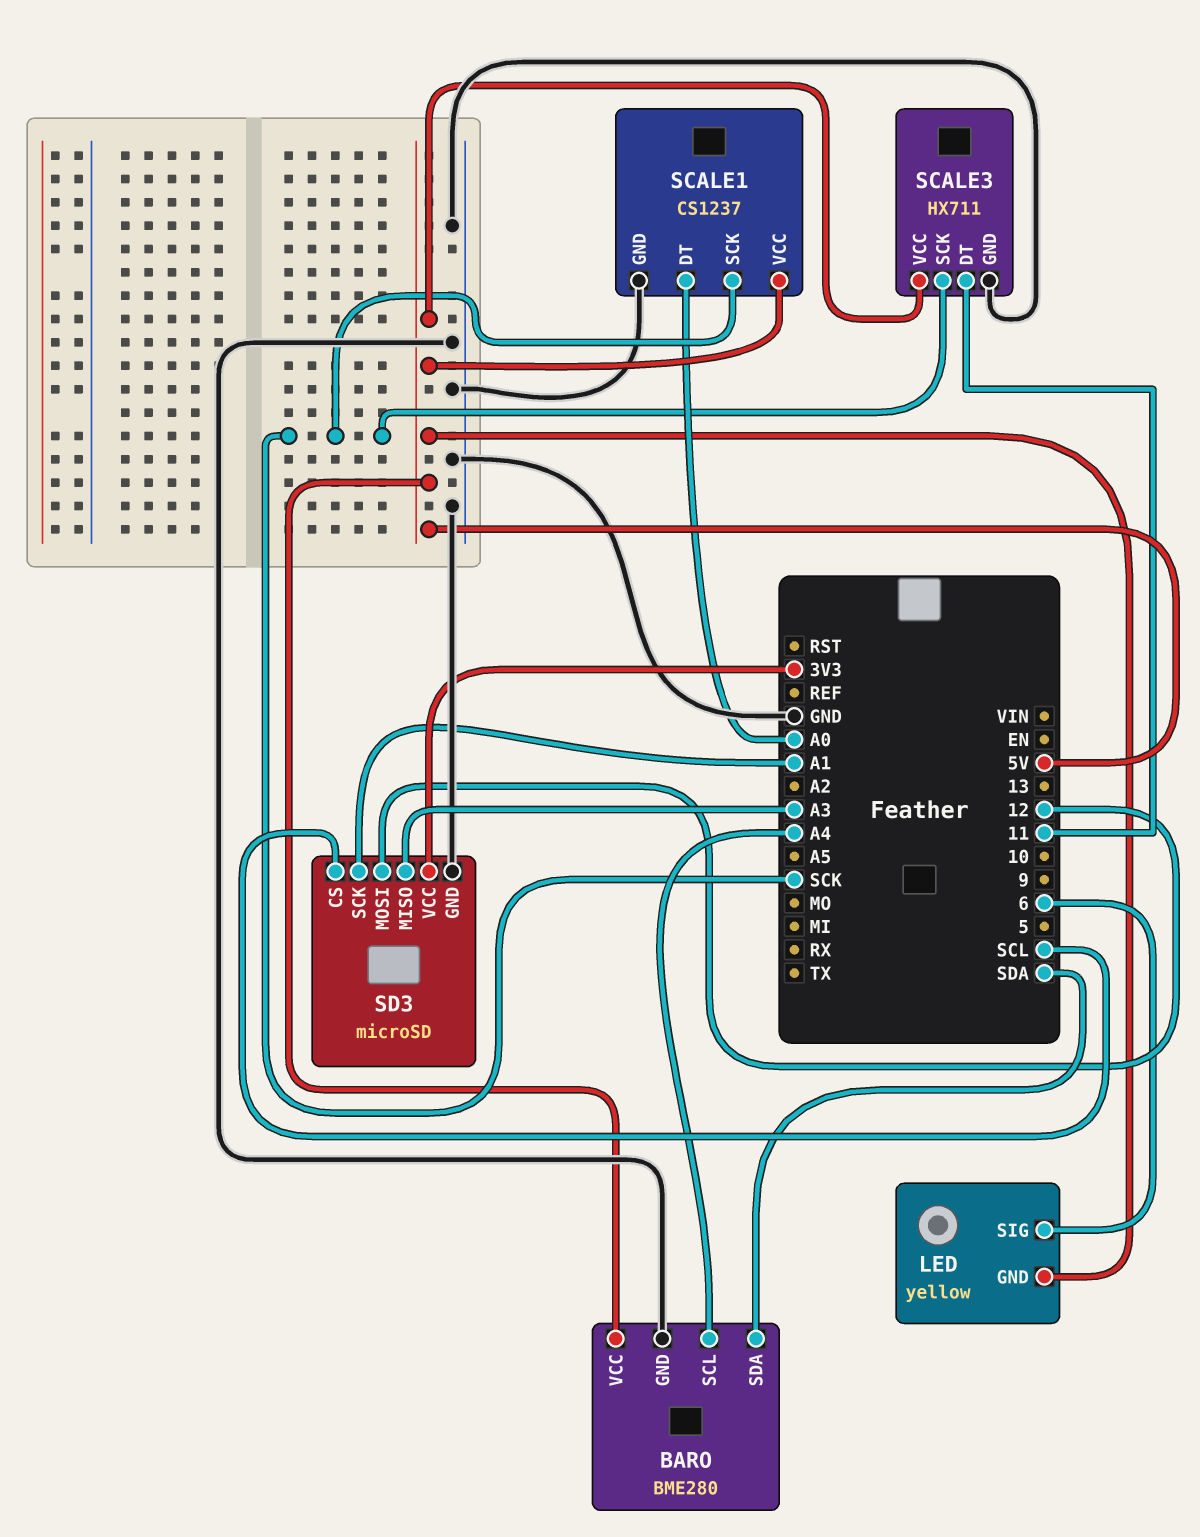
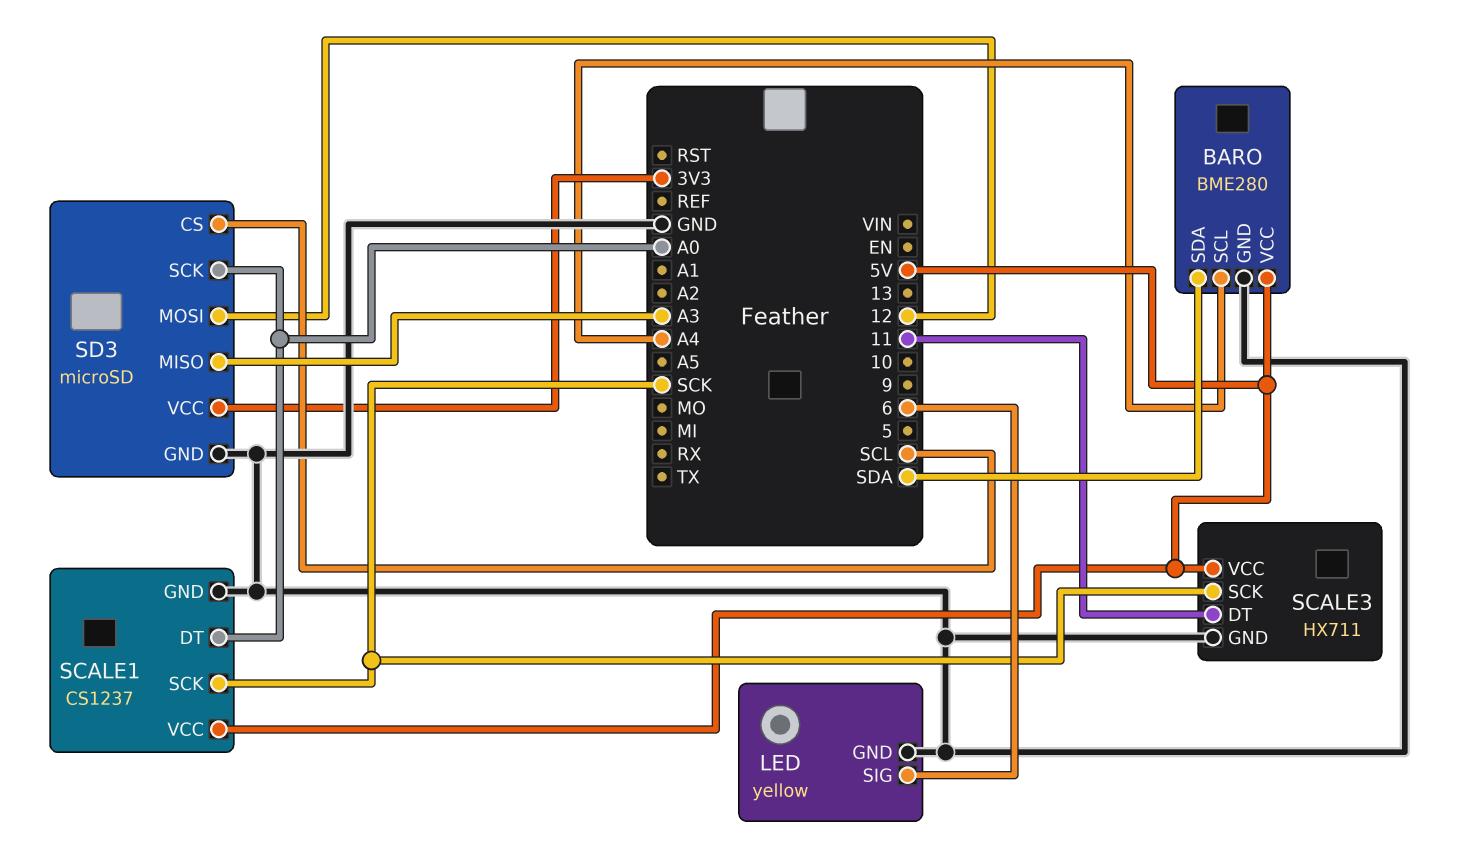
LED pin GND: 5V -> GND
SD3 pin SCK: A1 -> A0

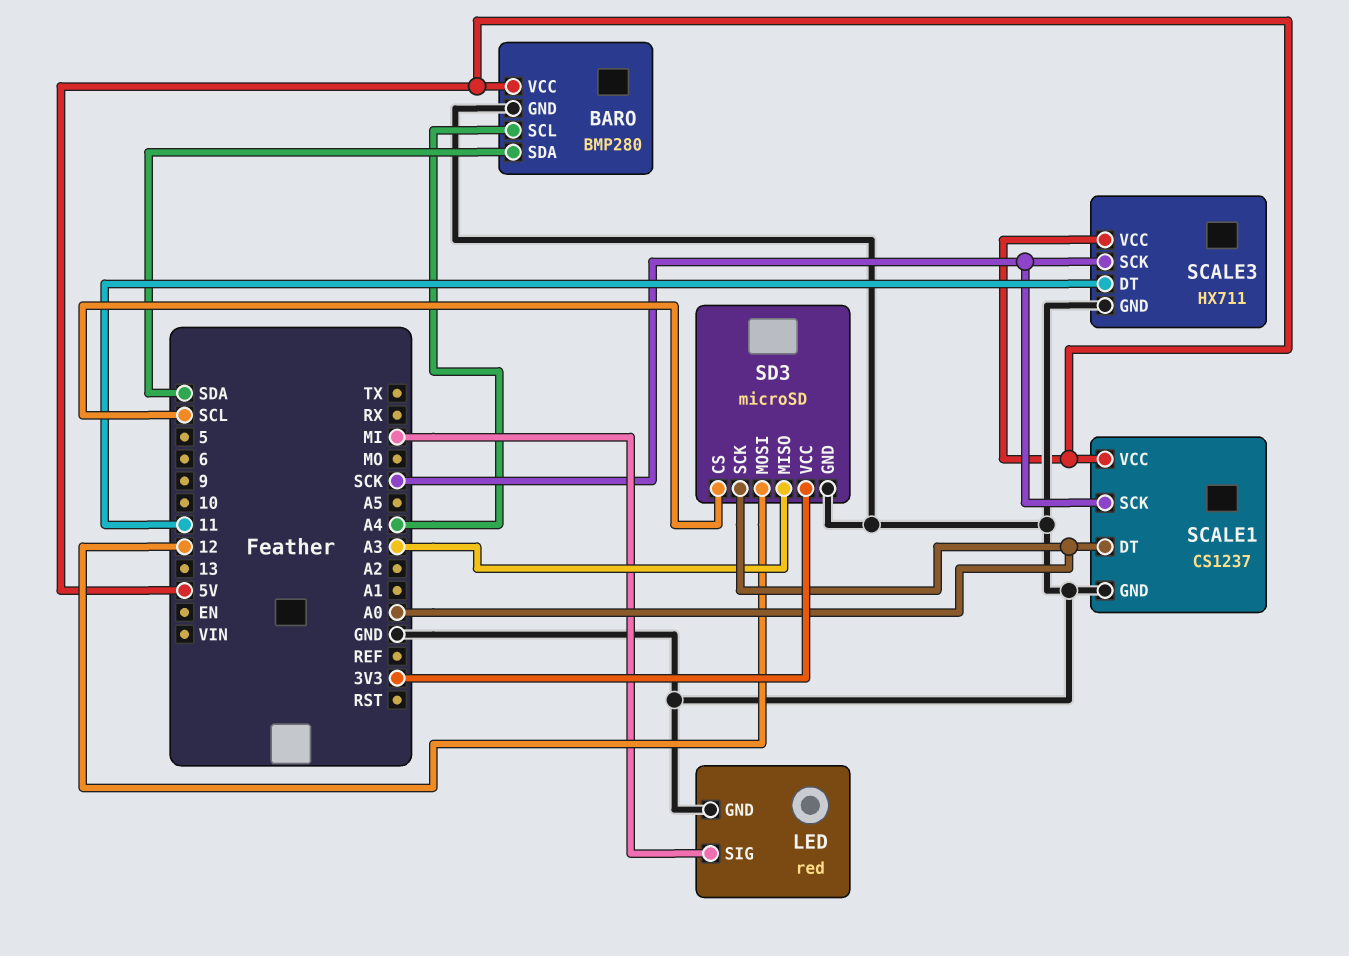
BARO: BME280 -> BMP280
LED: yellow -> red
LED pin SIG: 6 -> MI

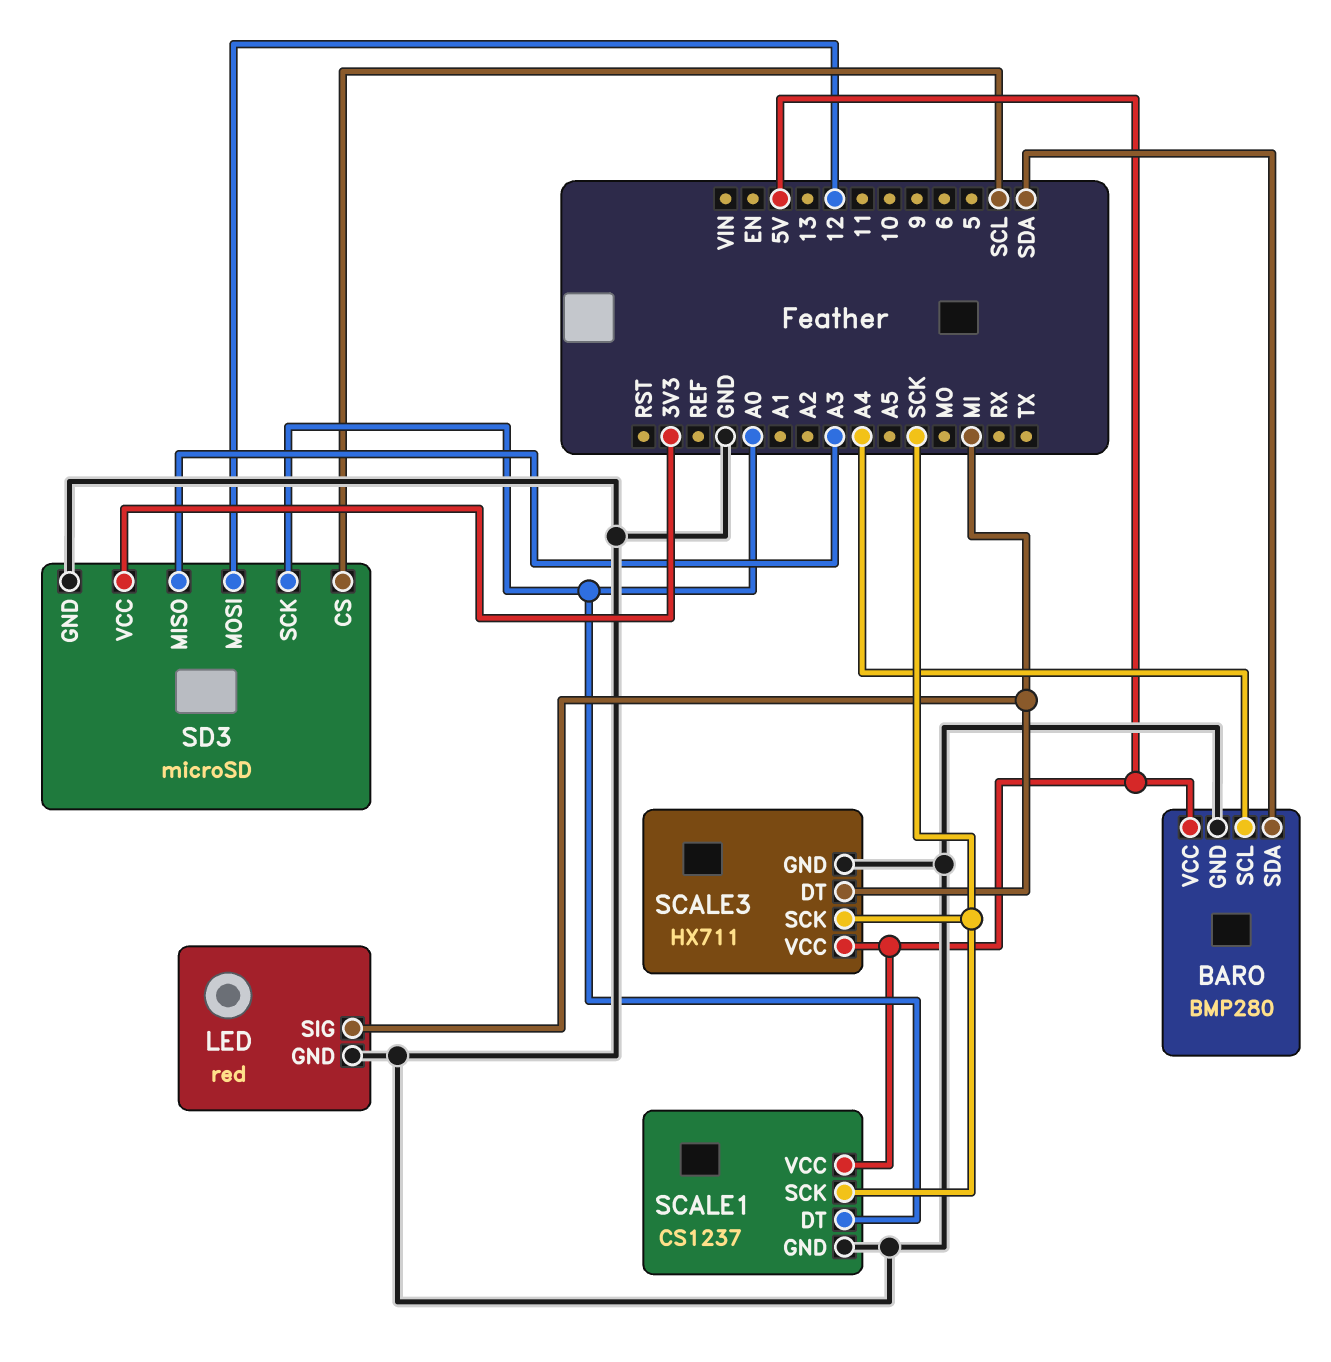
SCALE3 pin DT: 11 -> MI

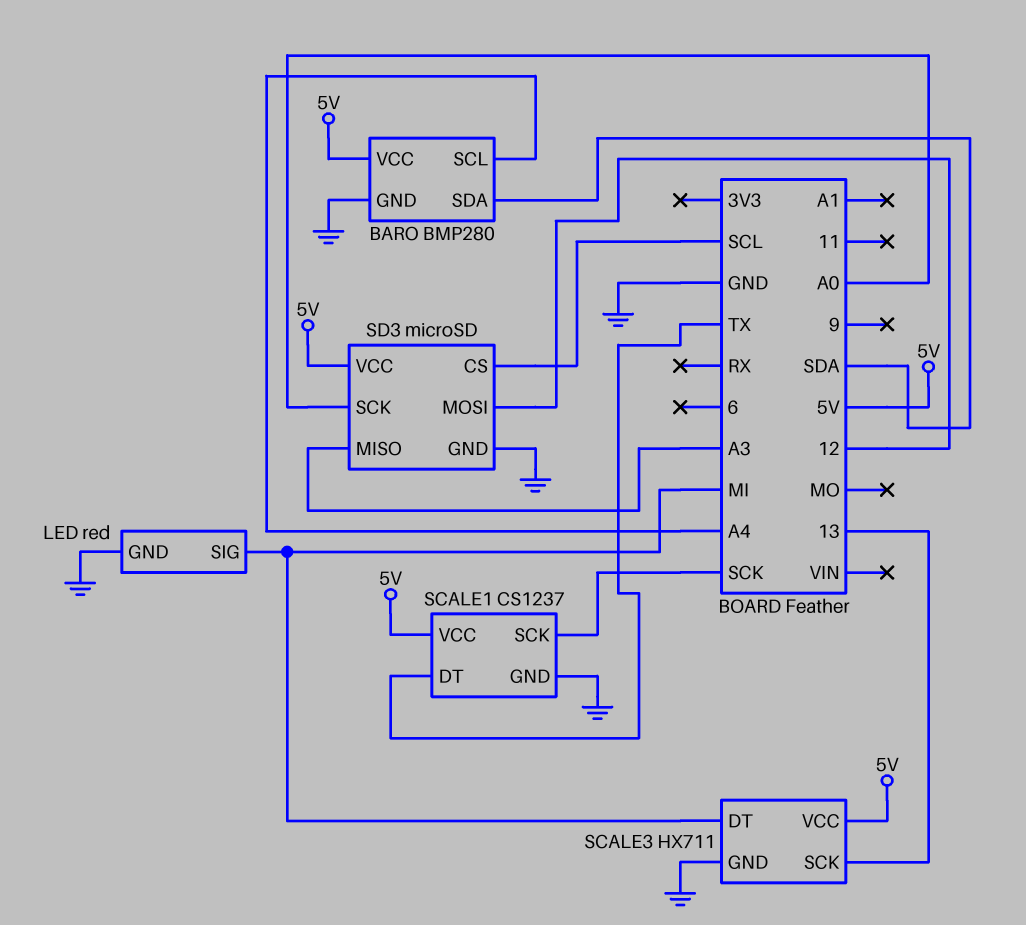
SCALE1 pin DT: A0 -> TX
SCALE3 pin SCK: SCK -> 13
SD3 pin VCC: 3V3 -> 5V

